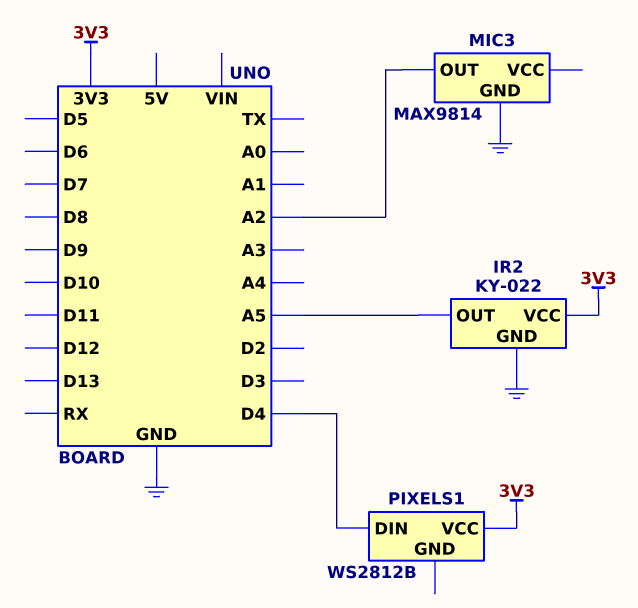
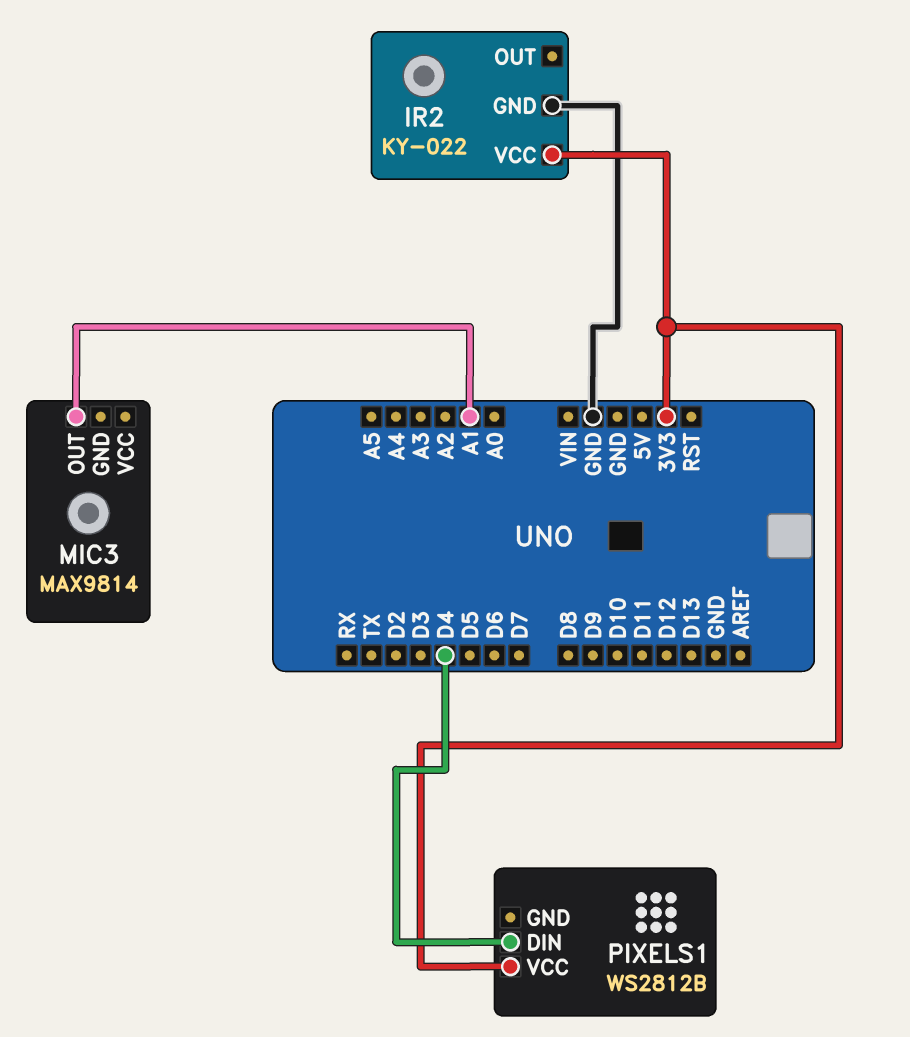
IR2 pin OUT: A5 -> none
MIC3 pin GND: GND -> none
MIC3 pin OUT: A2 -> A1

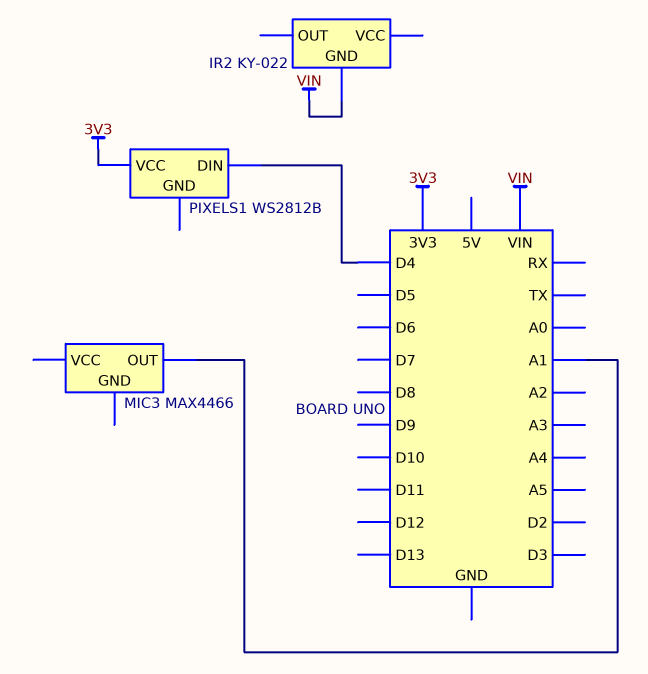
IR2 pin GND: GND -> VIN
IR2 pin VCC: 3V3 -> none
MIC3: MAX9814 -> MAX4466

